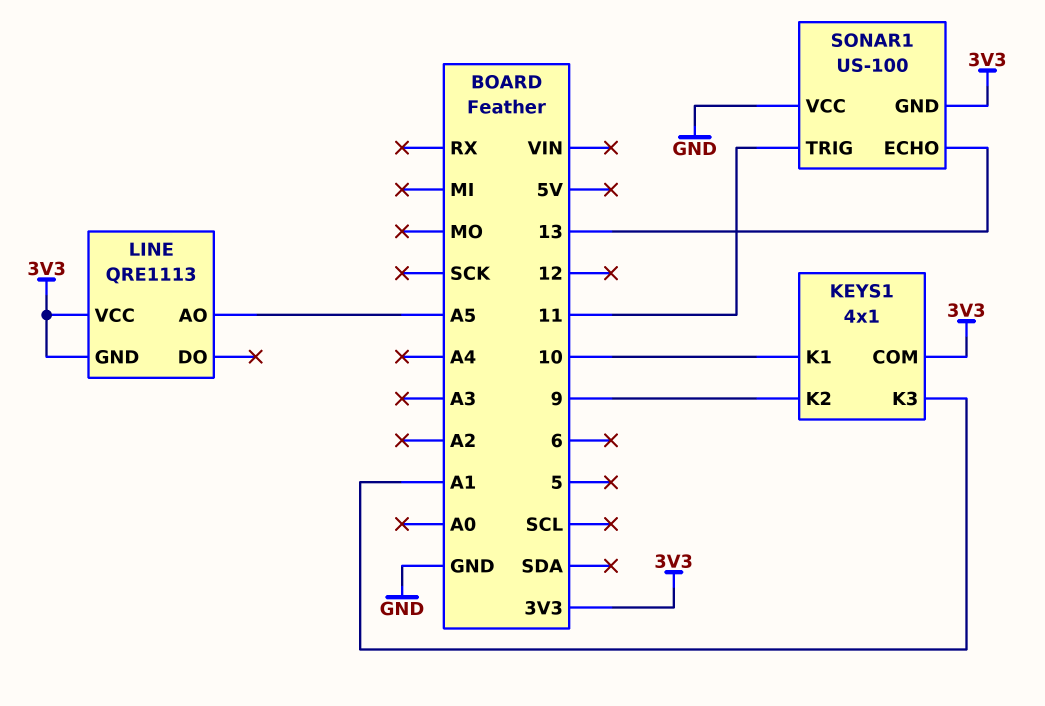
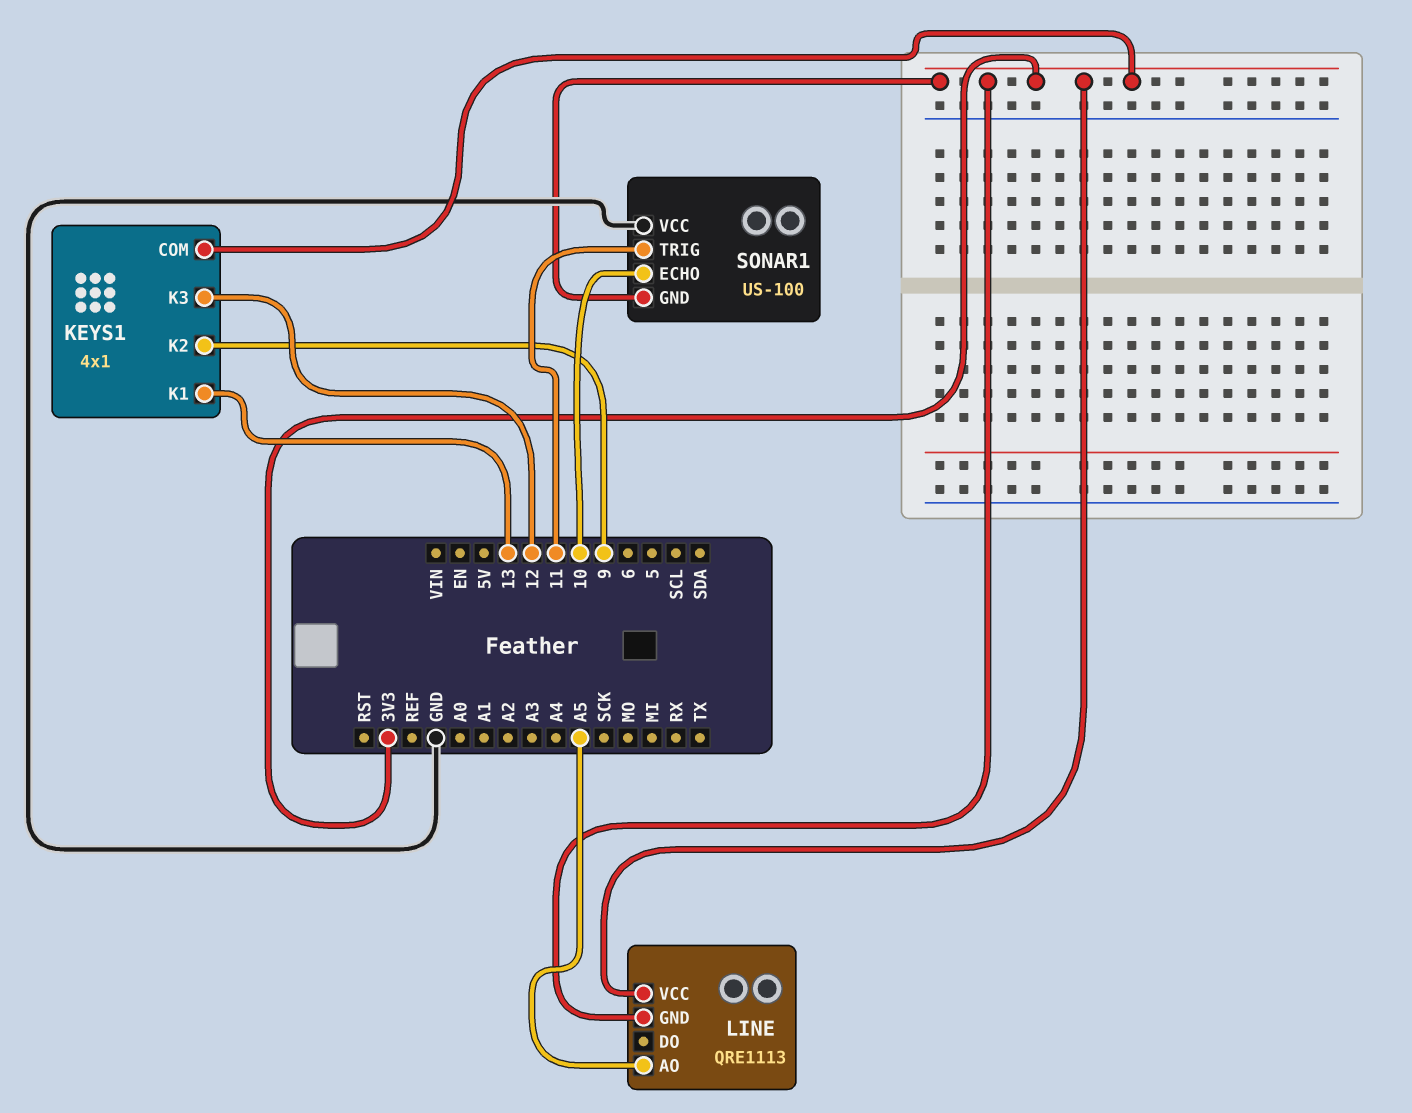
KEYS1 pin K1: 10 -> 13
KEYS1 pin K3: A1 -> 12
SONAR1 pin ECHO: 13 -> 10

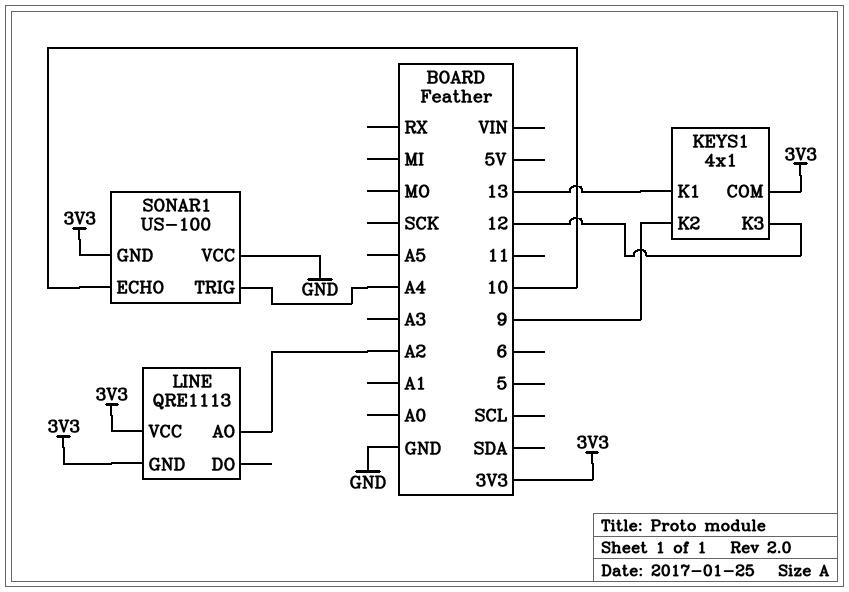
LINE pin AO: A5 -> A2
SONAR1 pin TRIG: 11 -> A4

